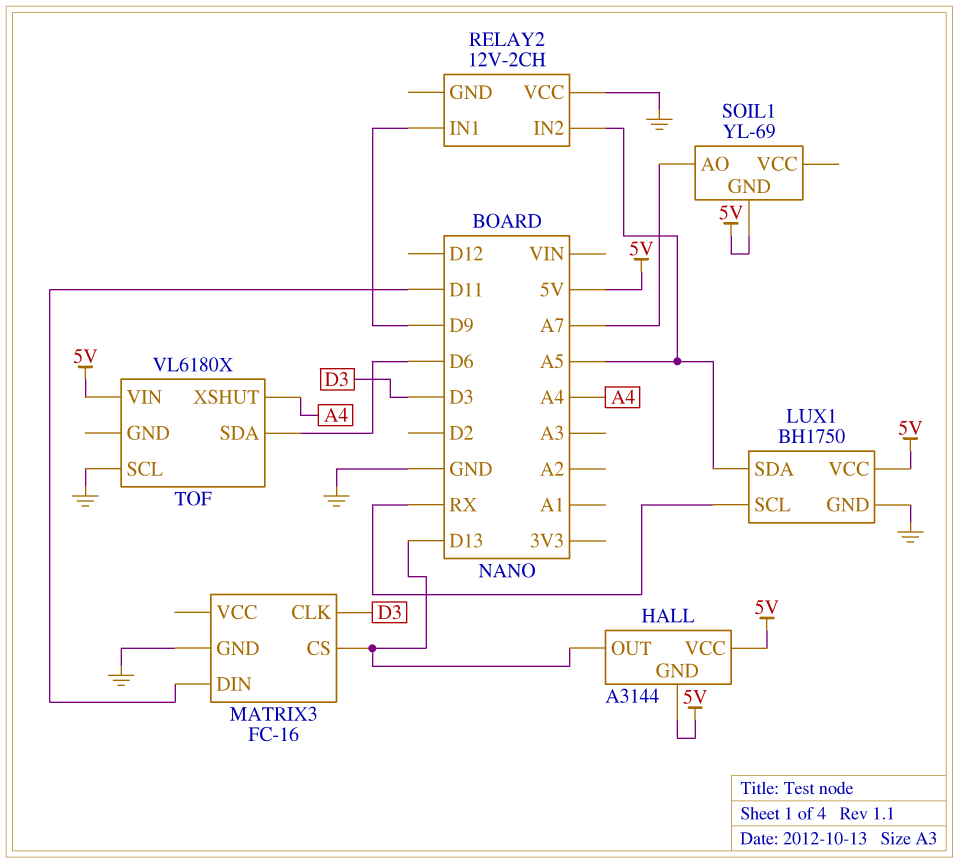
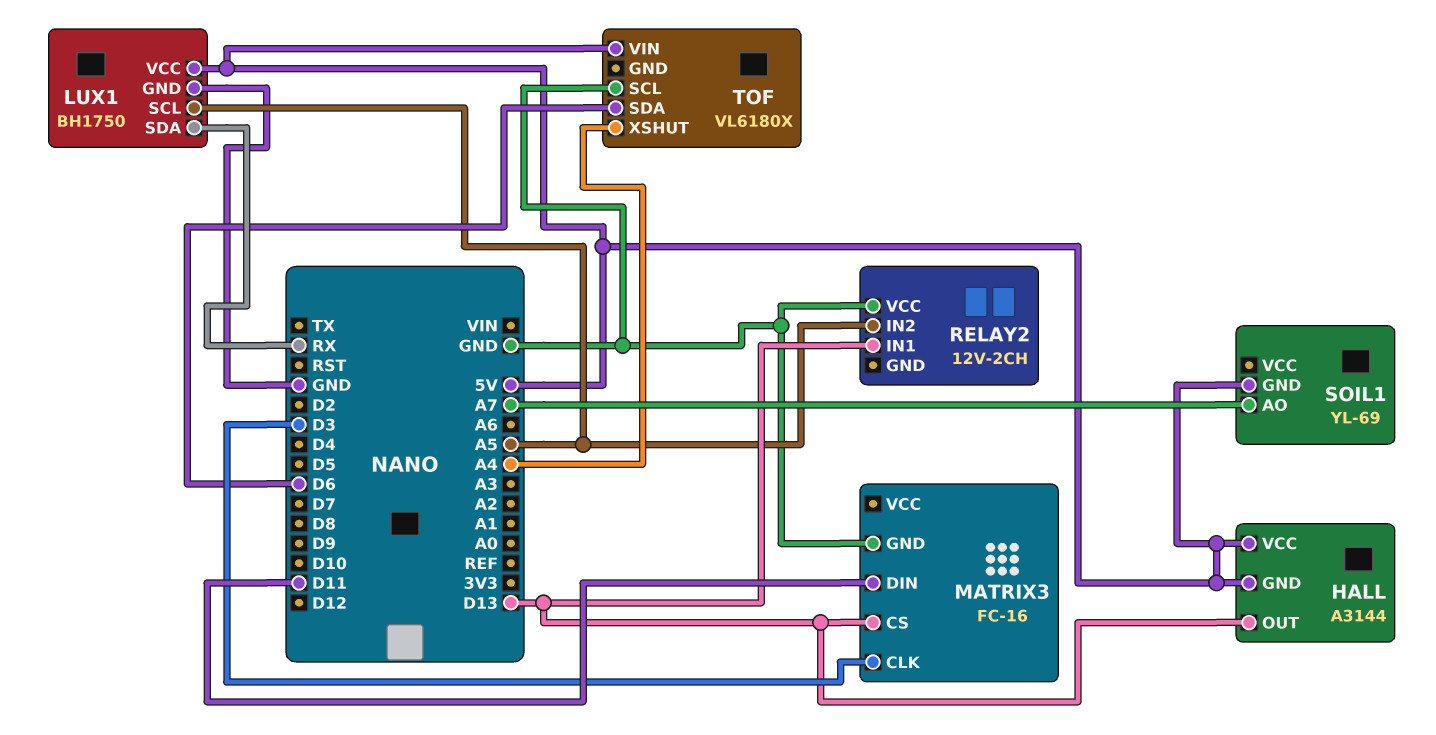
LUX1 pin SCL: RX -> A5
LUX1 pin SDA: A5 -> RX
RELAY2 pin IN1: D9 -> D13

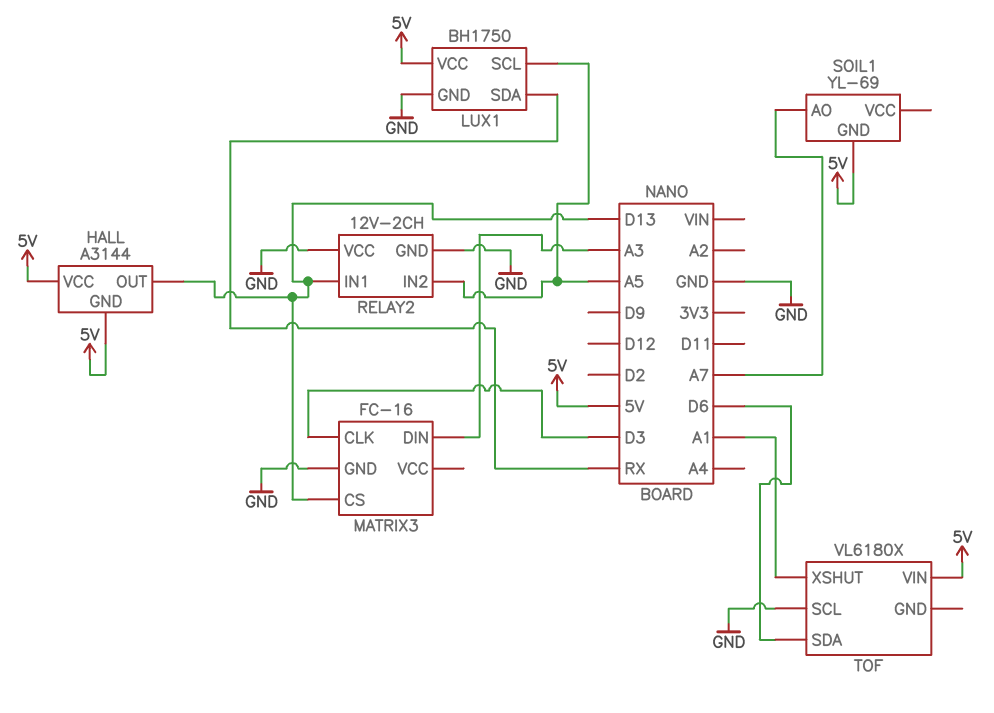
MATRIX3 pin DIN: D11 -> A3
RELAY2 pin GND: none -> GND
TOF pin XSHUT: A4 -> A1

